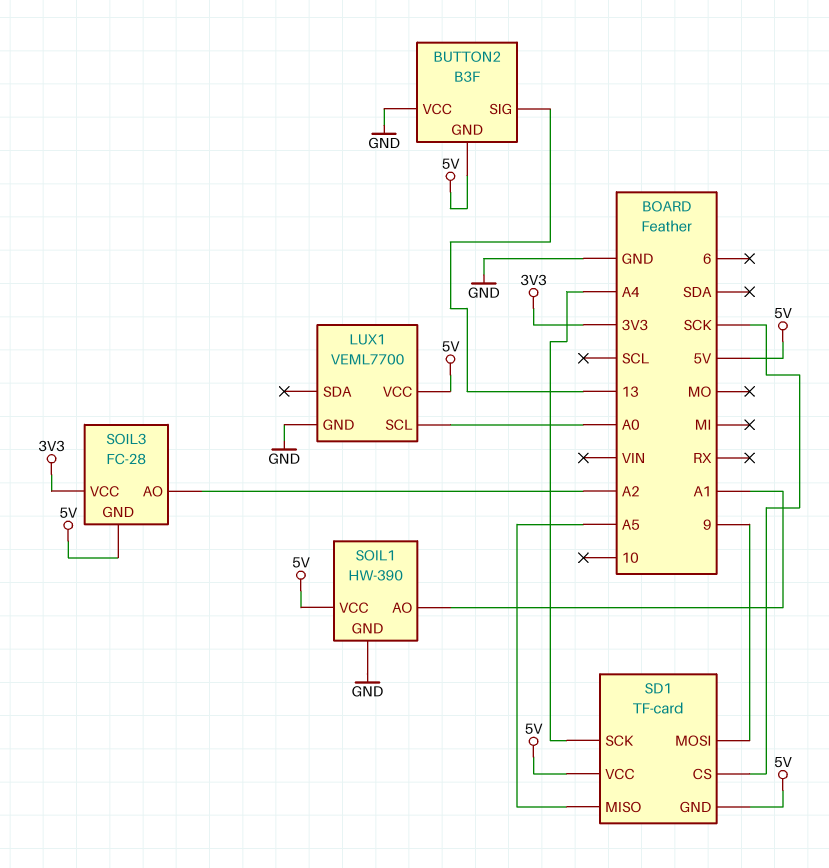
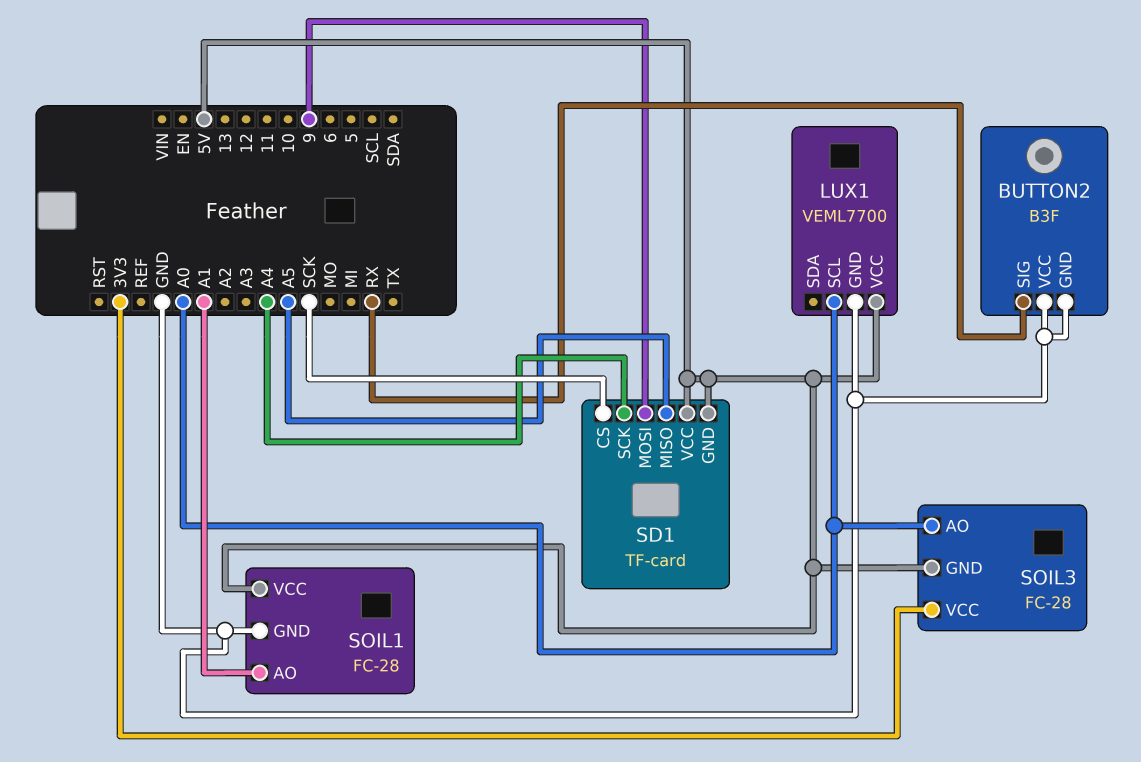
BUTTON2 pin GND: 5V -> GND
BUTTON2 pin SIG: 13 -> RX
SOIL1: HW-390 -> FC-28
SOIL3 pin AO: A2 -> A0

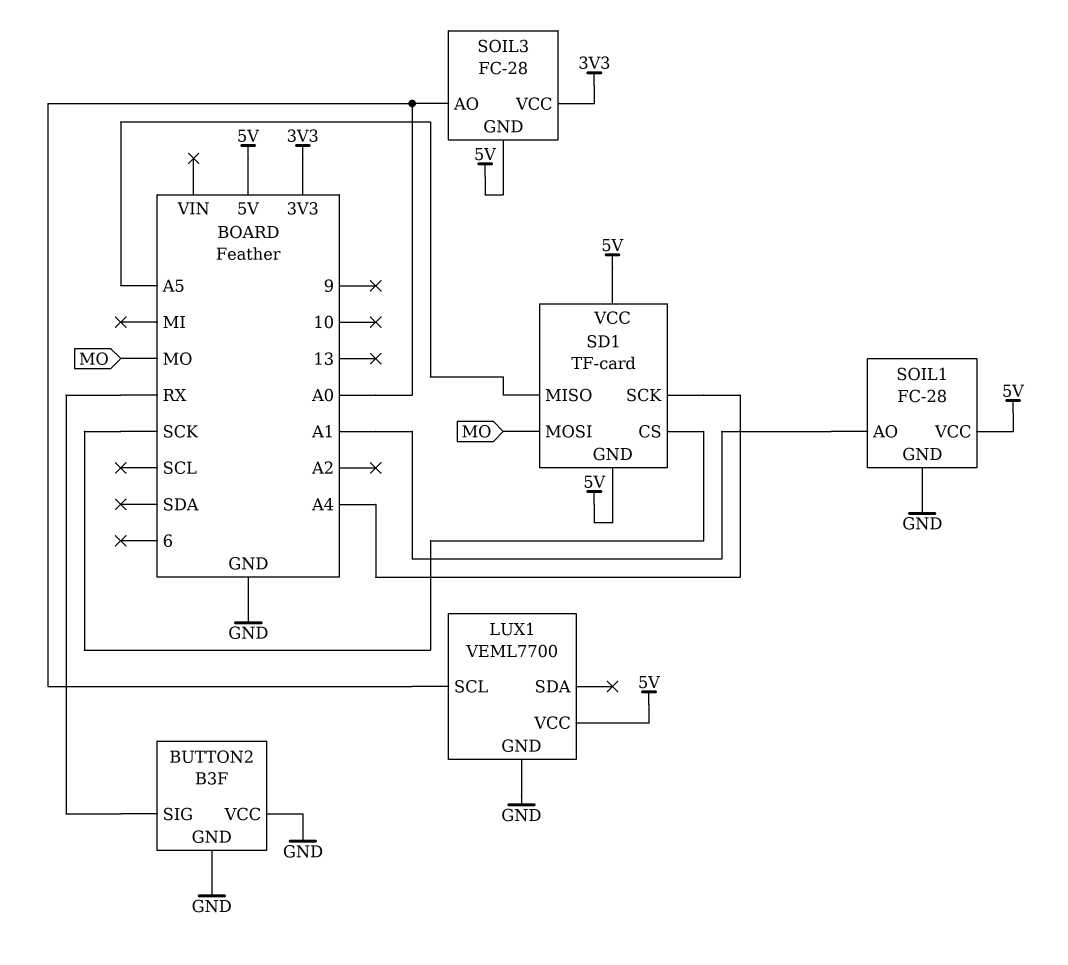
SD1 pin MOSI: 9 -> MO

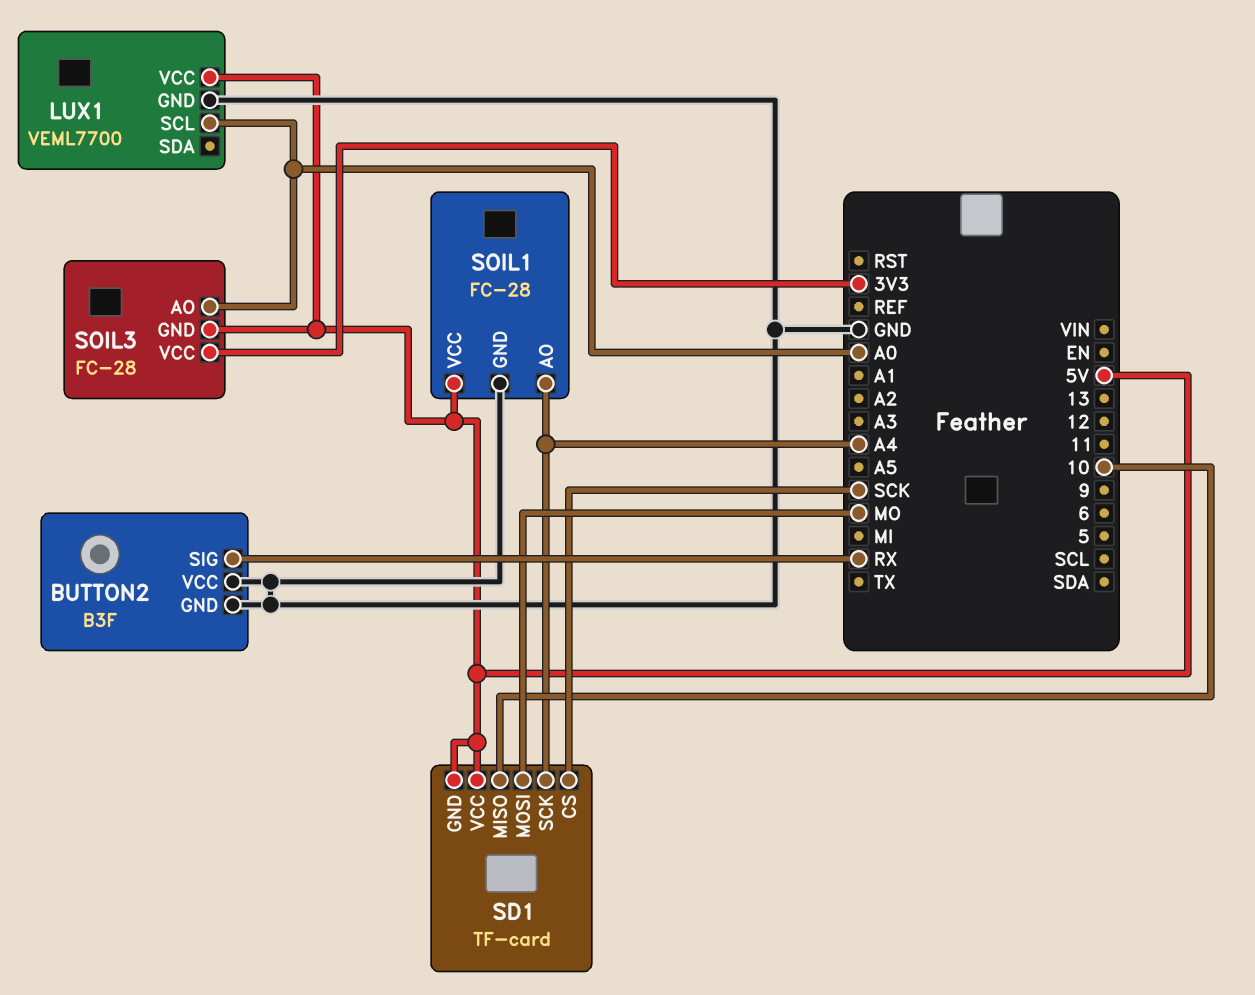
SD1 pin MISO: A5 -> 10
SOIL1 pin AO: A1 -> A4

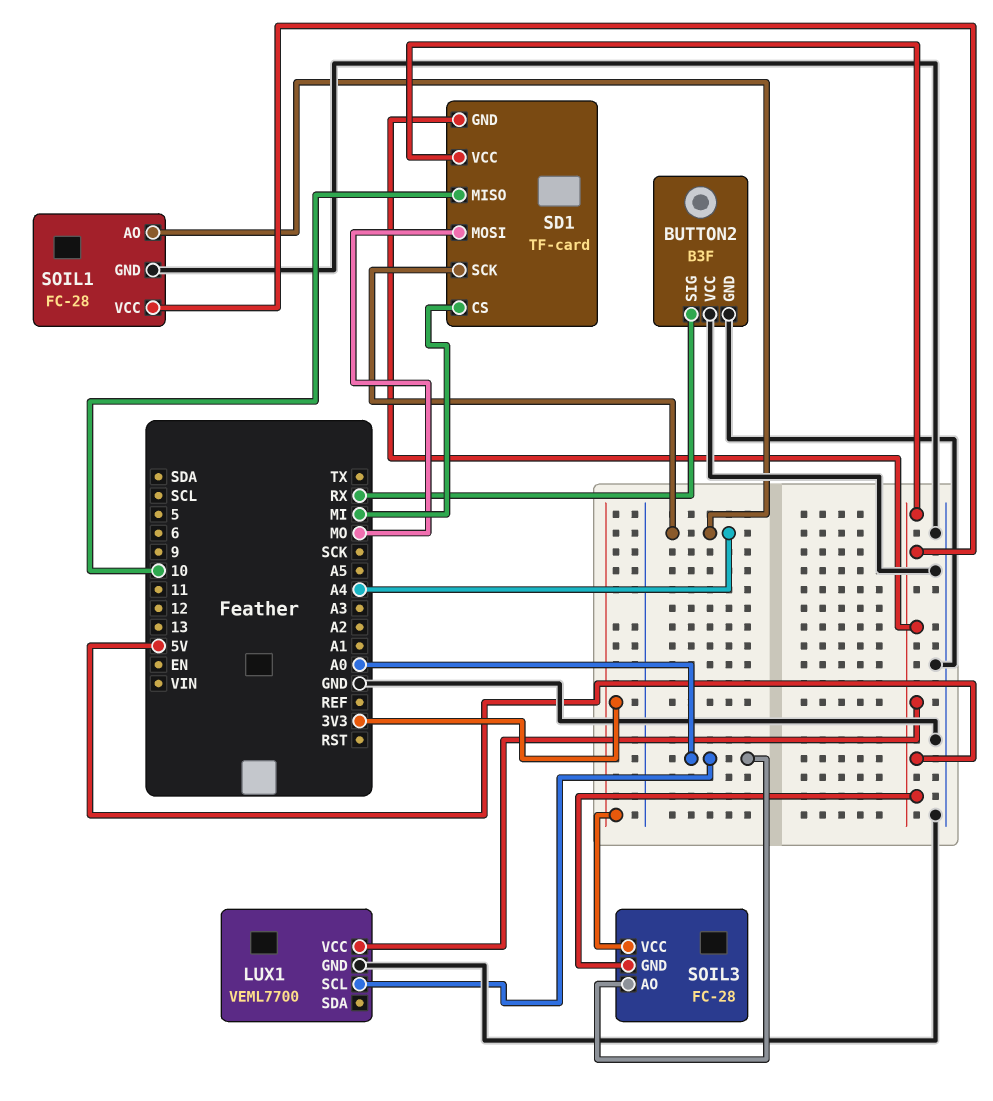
SD1 pin CS: SCK -> MI

